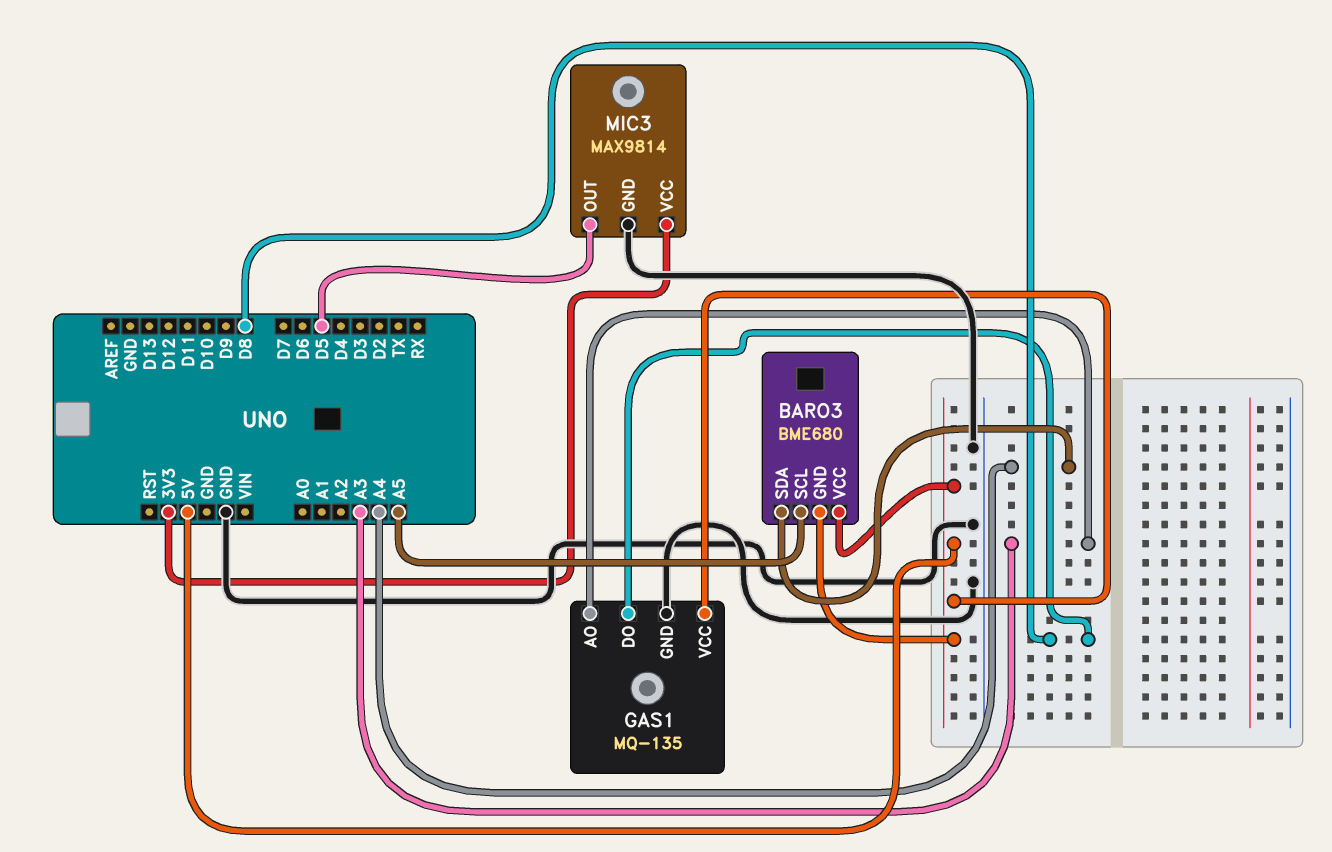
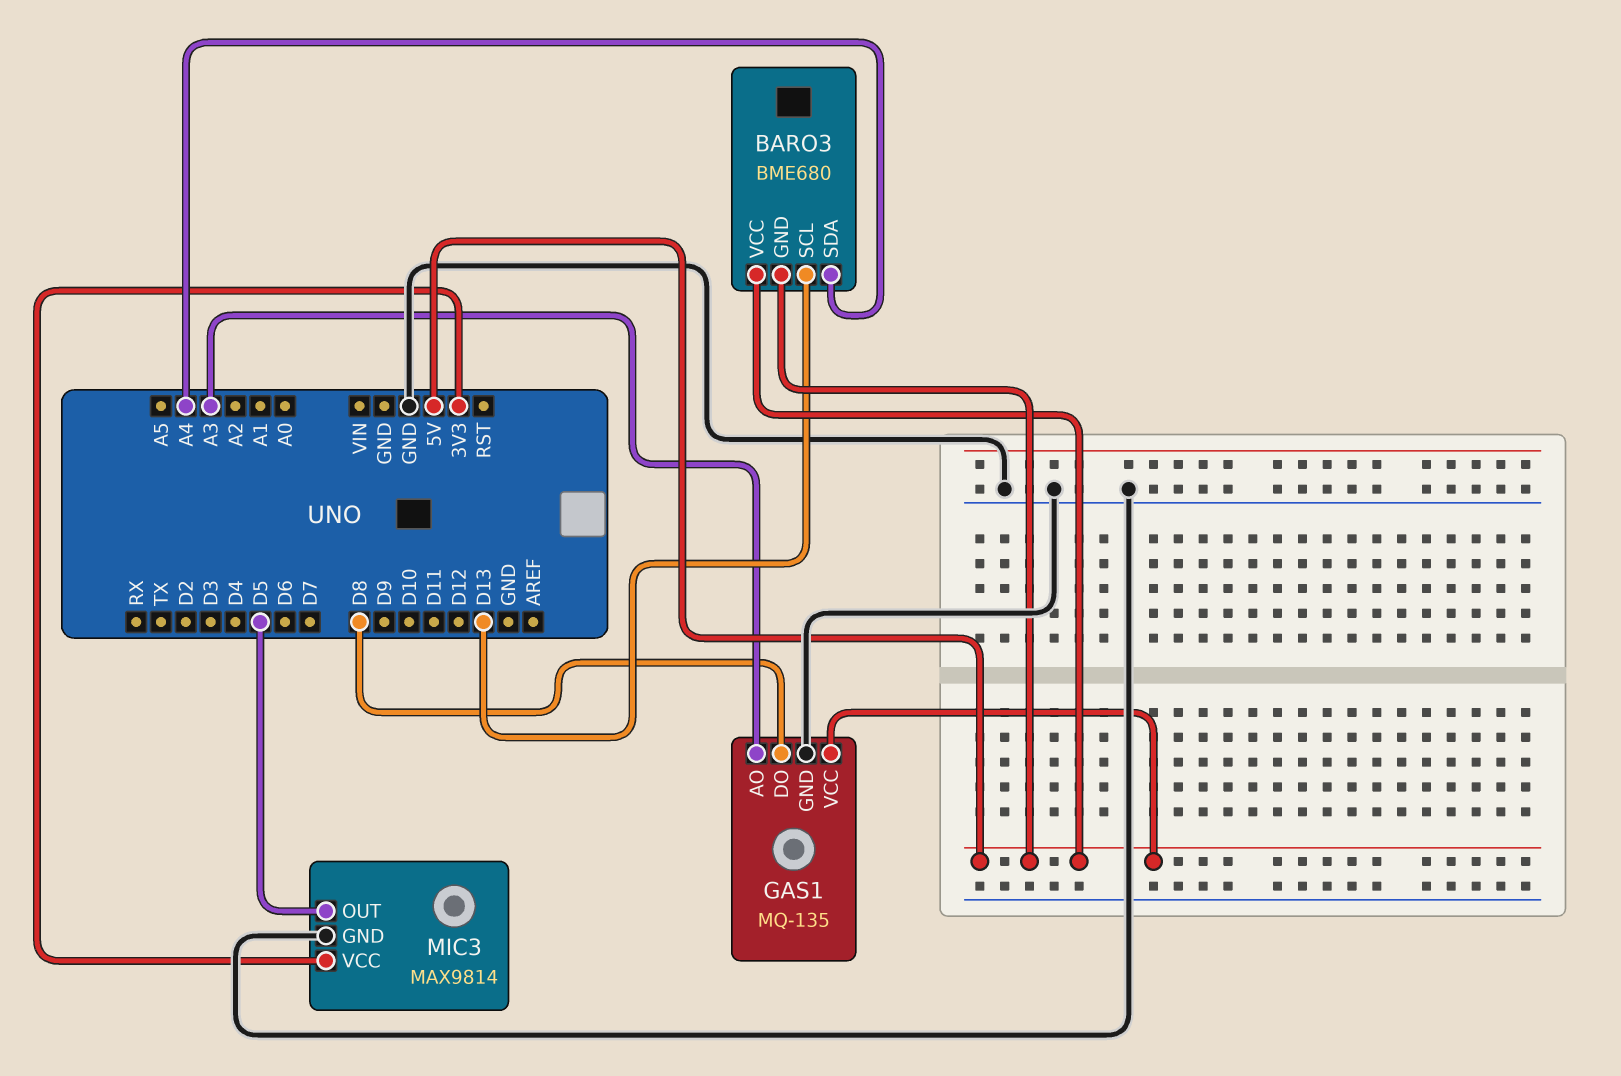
BARO3 pin SCL: A5 -> D13

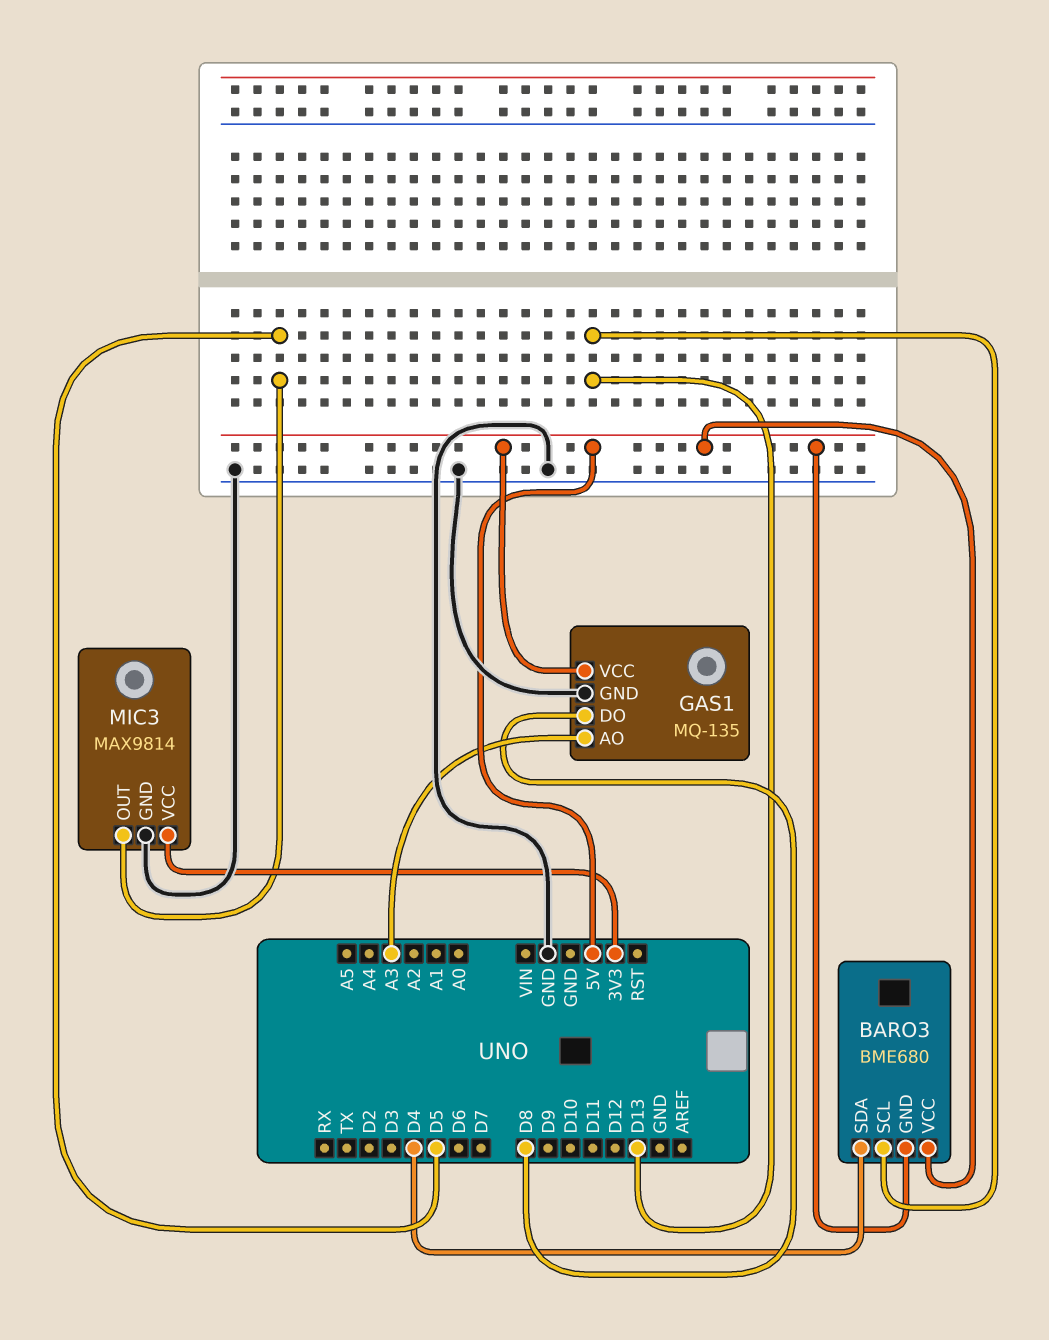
BARO3 pin SDA: A4 -> D4

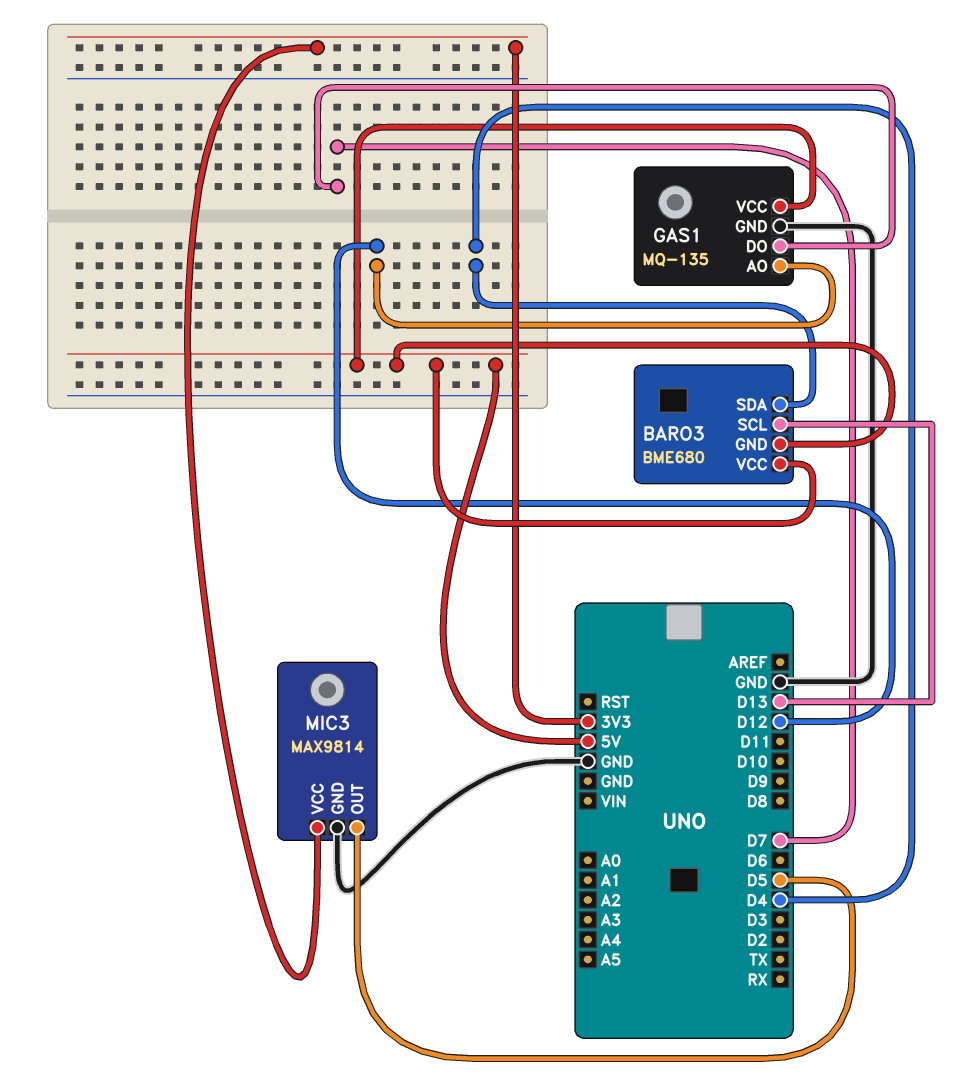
GAS1 pin AO: A3 -> D12
GAS1 pin DO: D8 -> D7

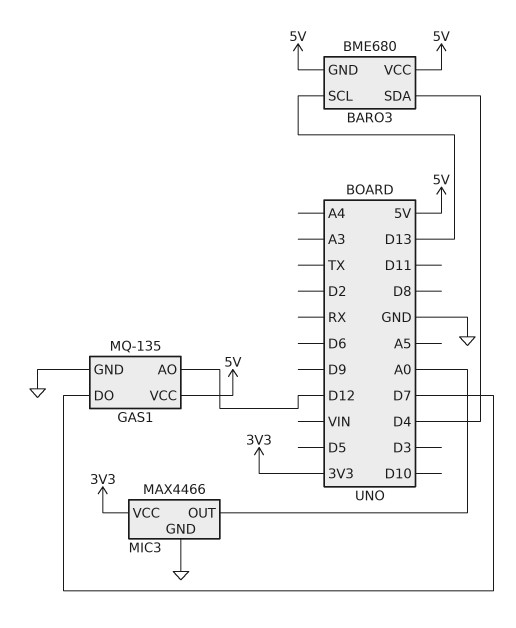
MIC3: MAX9814 -> MAX4466
MIC3 pin OUT: D5 -> A0

